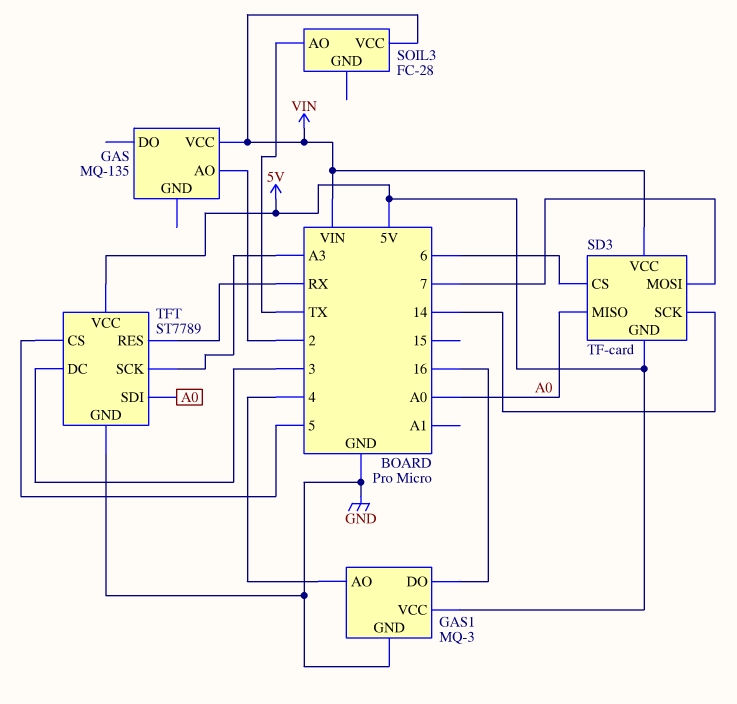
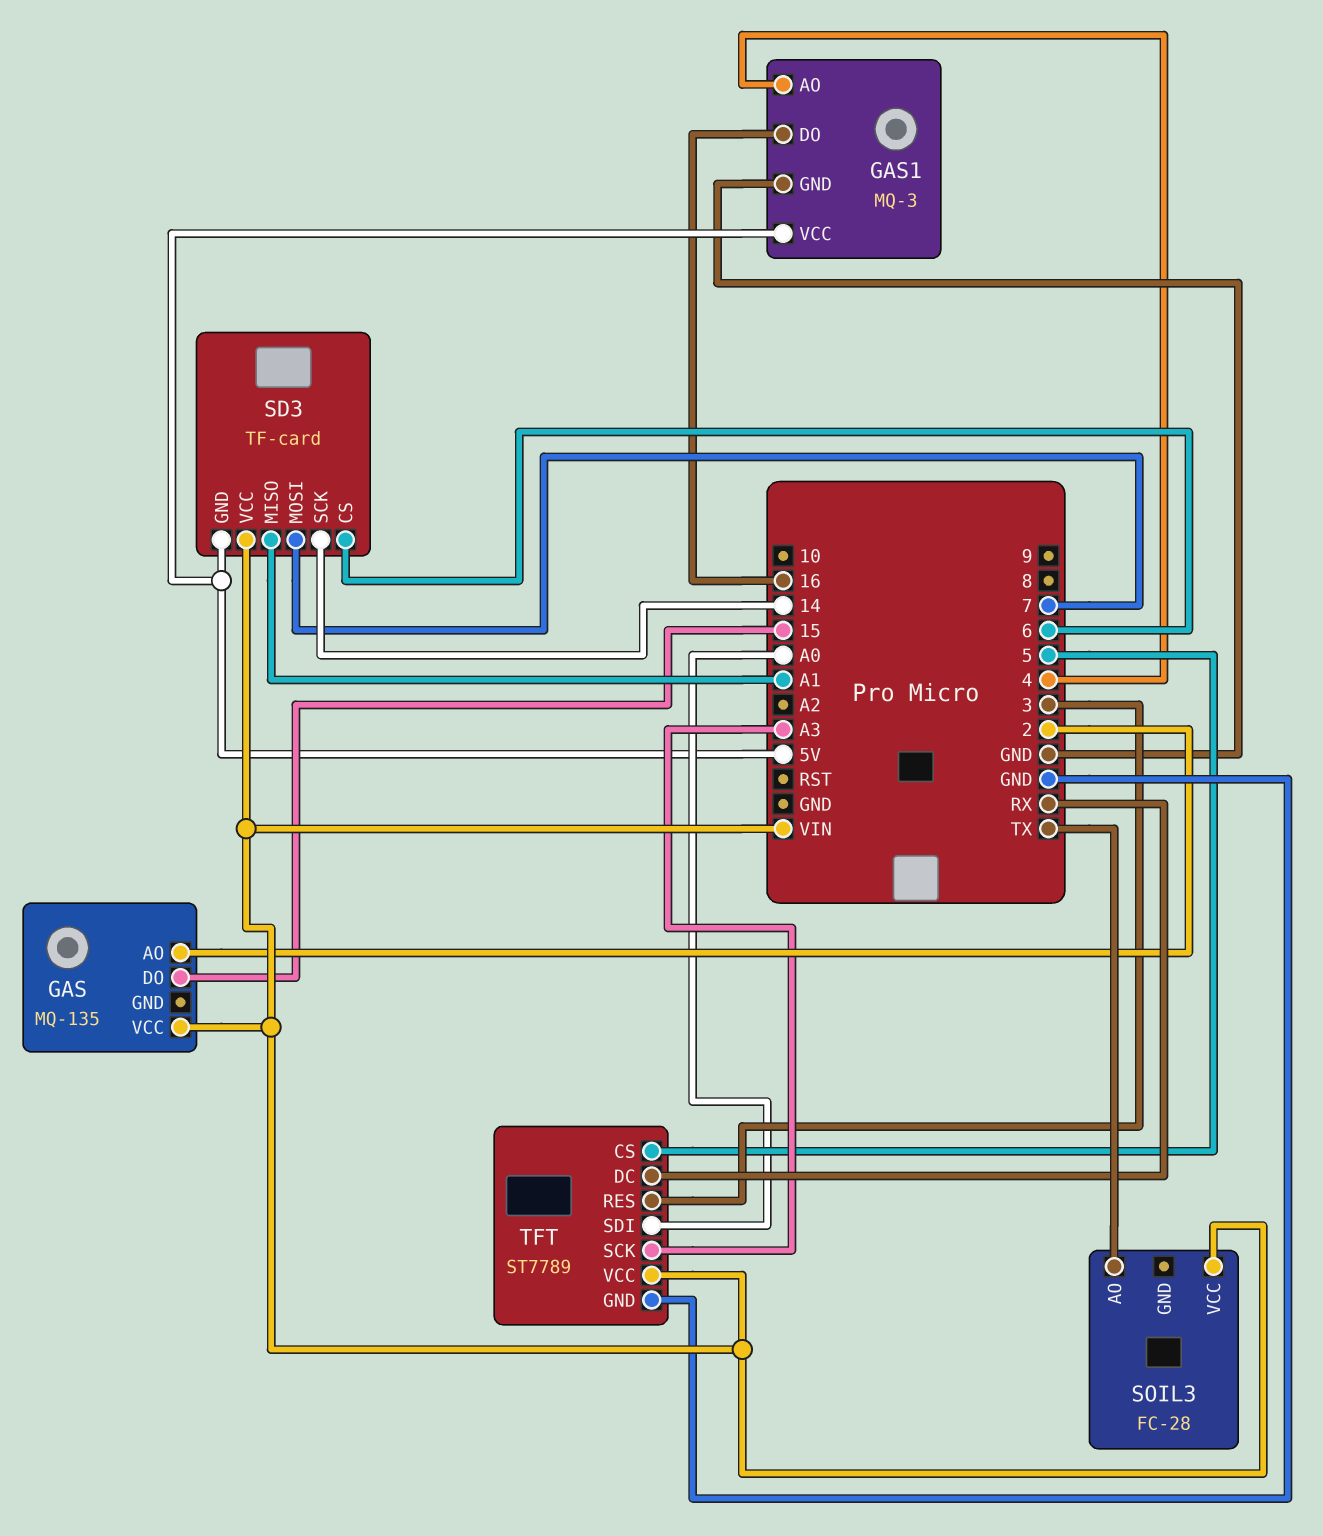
GAS pin DO: none -> 15
SD3 pin MISO: A0 -> A1
TFT pin DC: 3 -> RX
TFT pin RES: RX -> 3
TFT pin VCC: 5V -> VIN

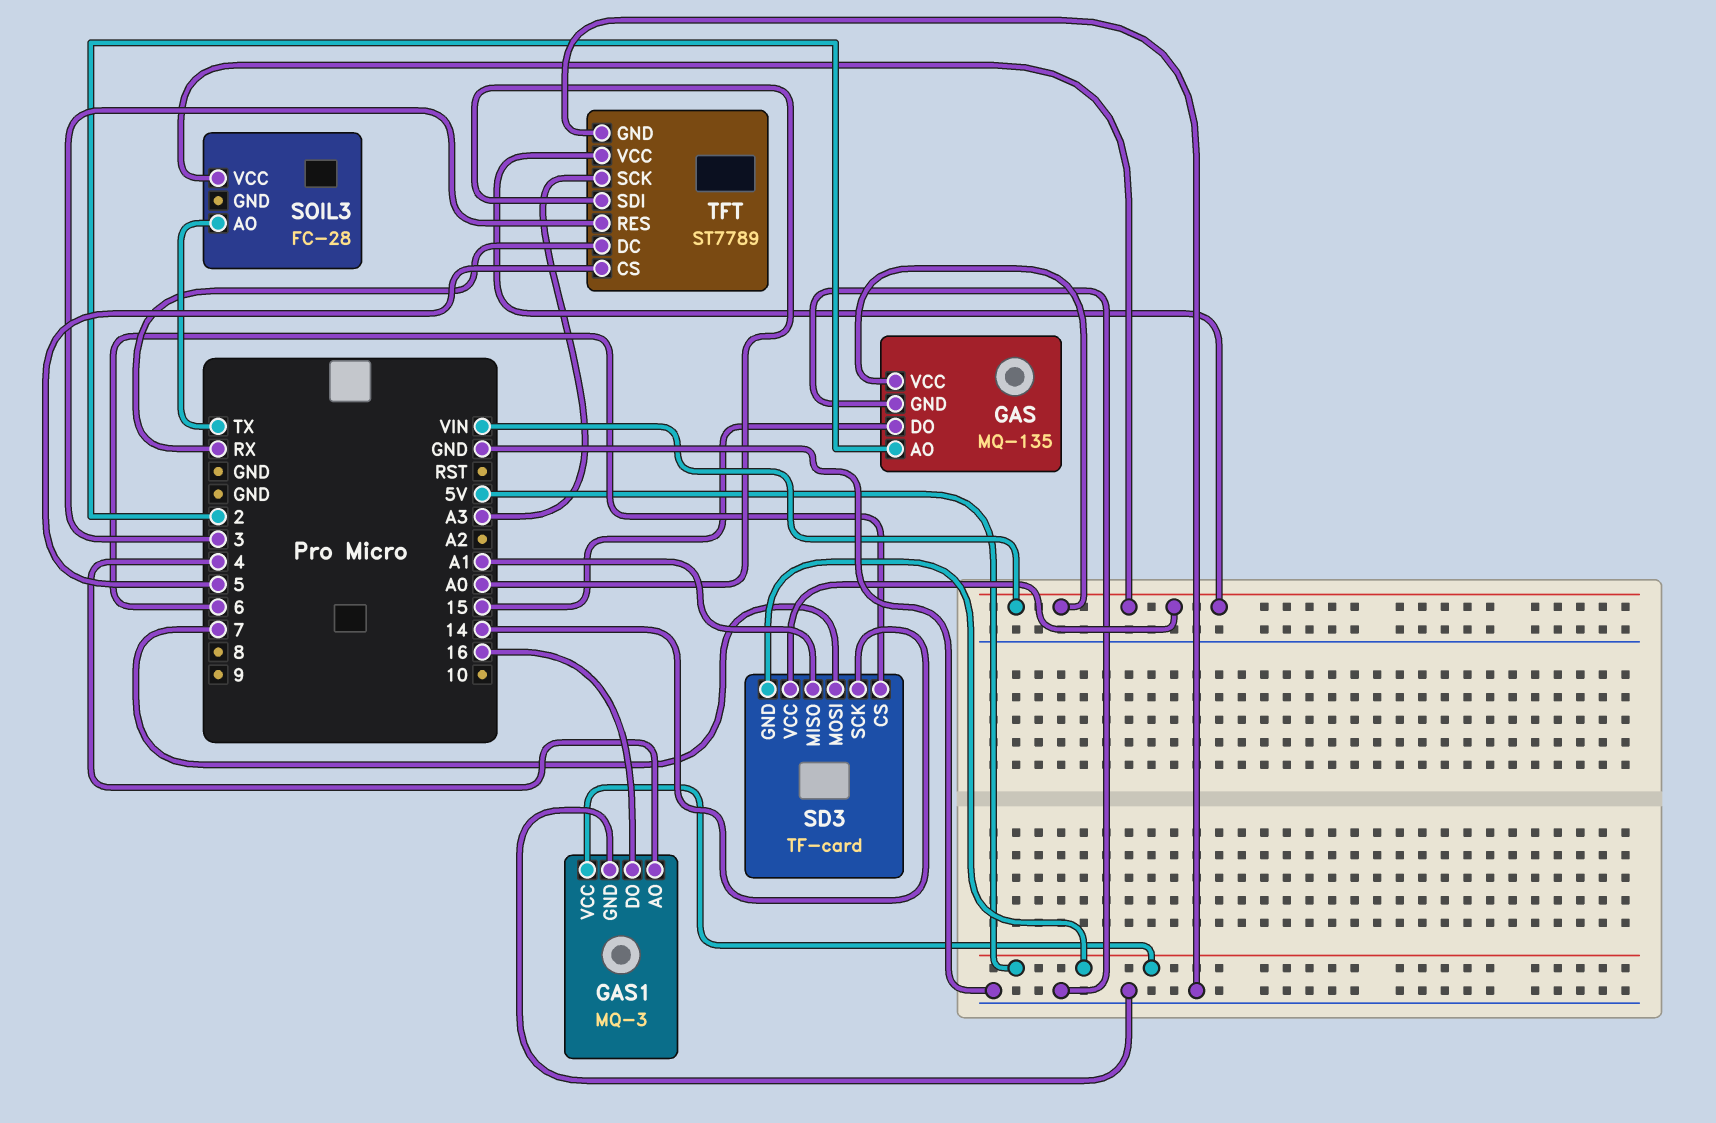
GAS pin GND: none -> GND

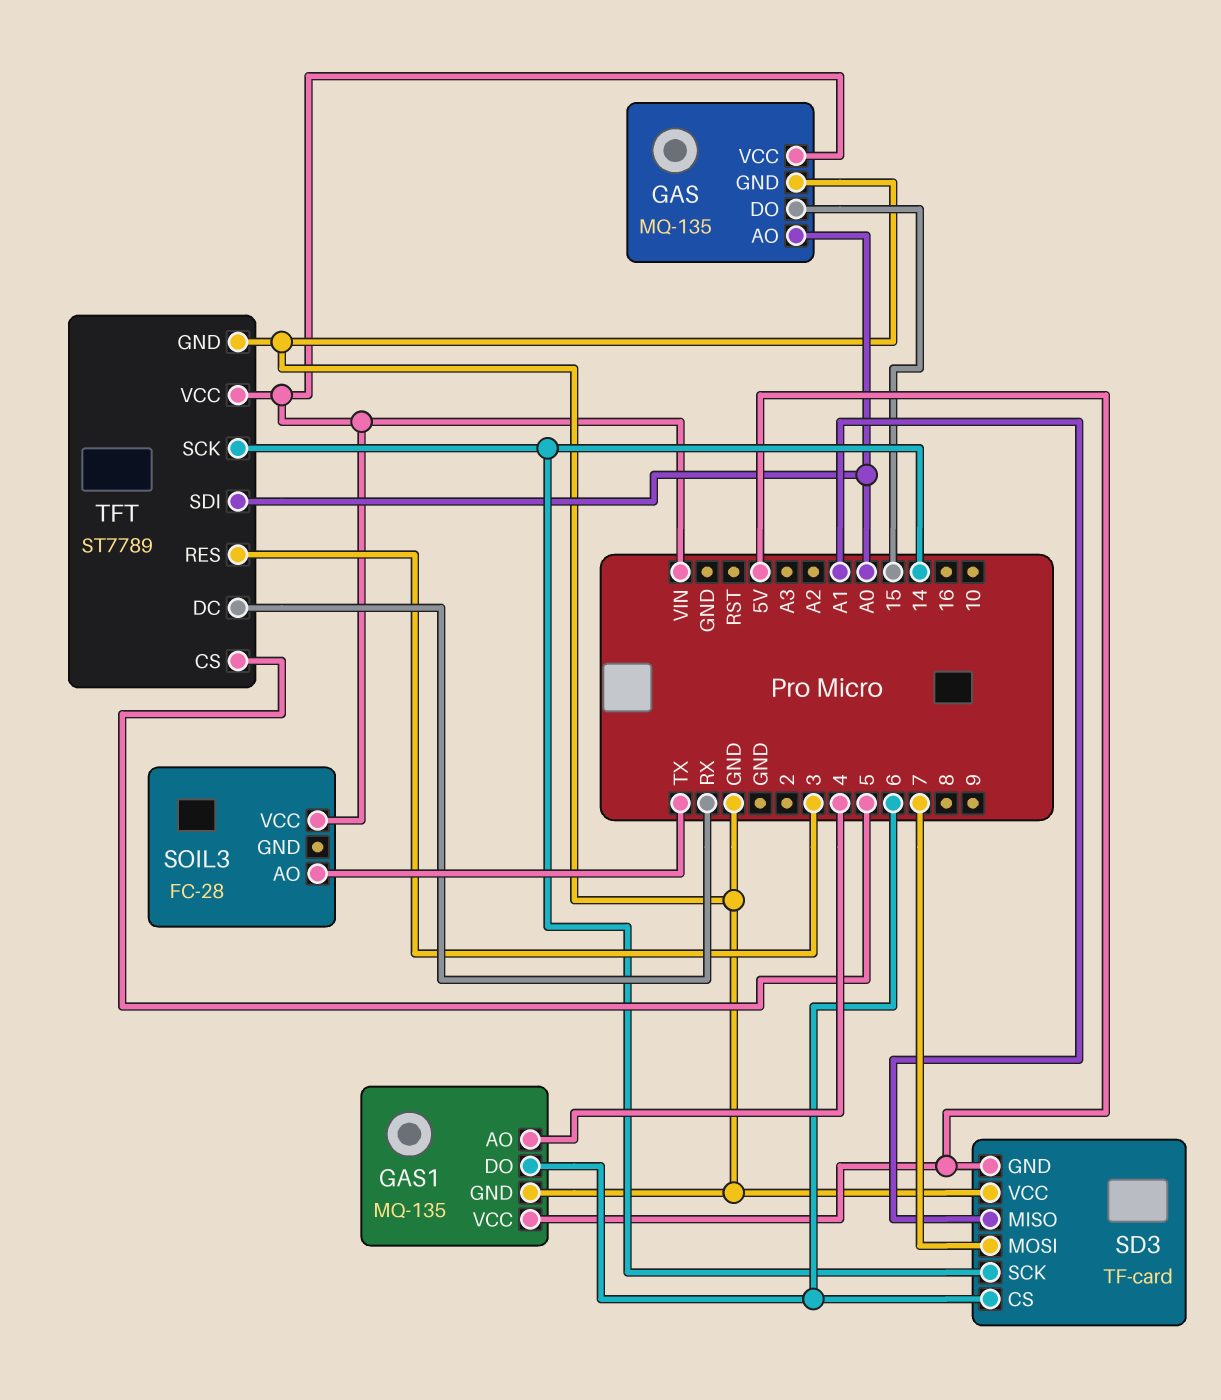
GAS pin AO: 2 -> A0
GAS1: MQ-3 -> MQ-135
GAS1 pin DO: 16 -> 6
SD3 pin VCC: VIN -> GND
TFT pin SCK: A3 -> 14

